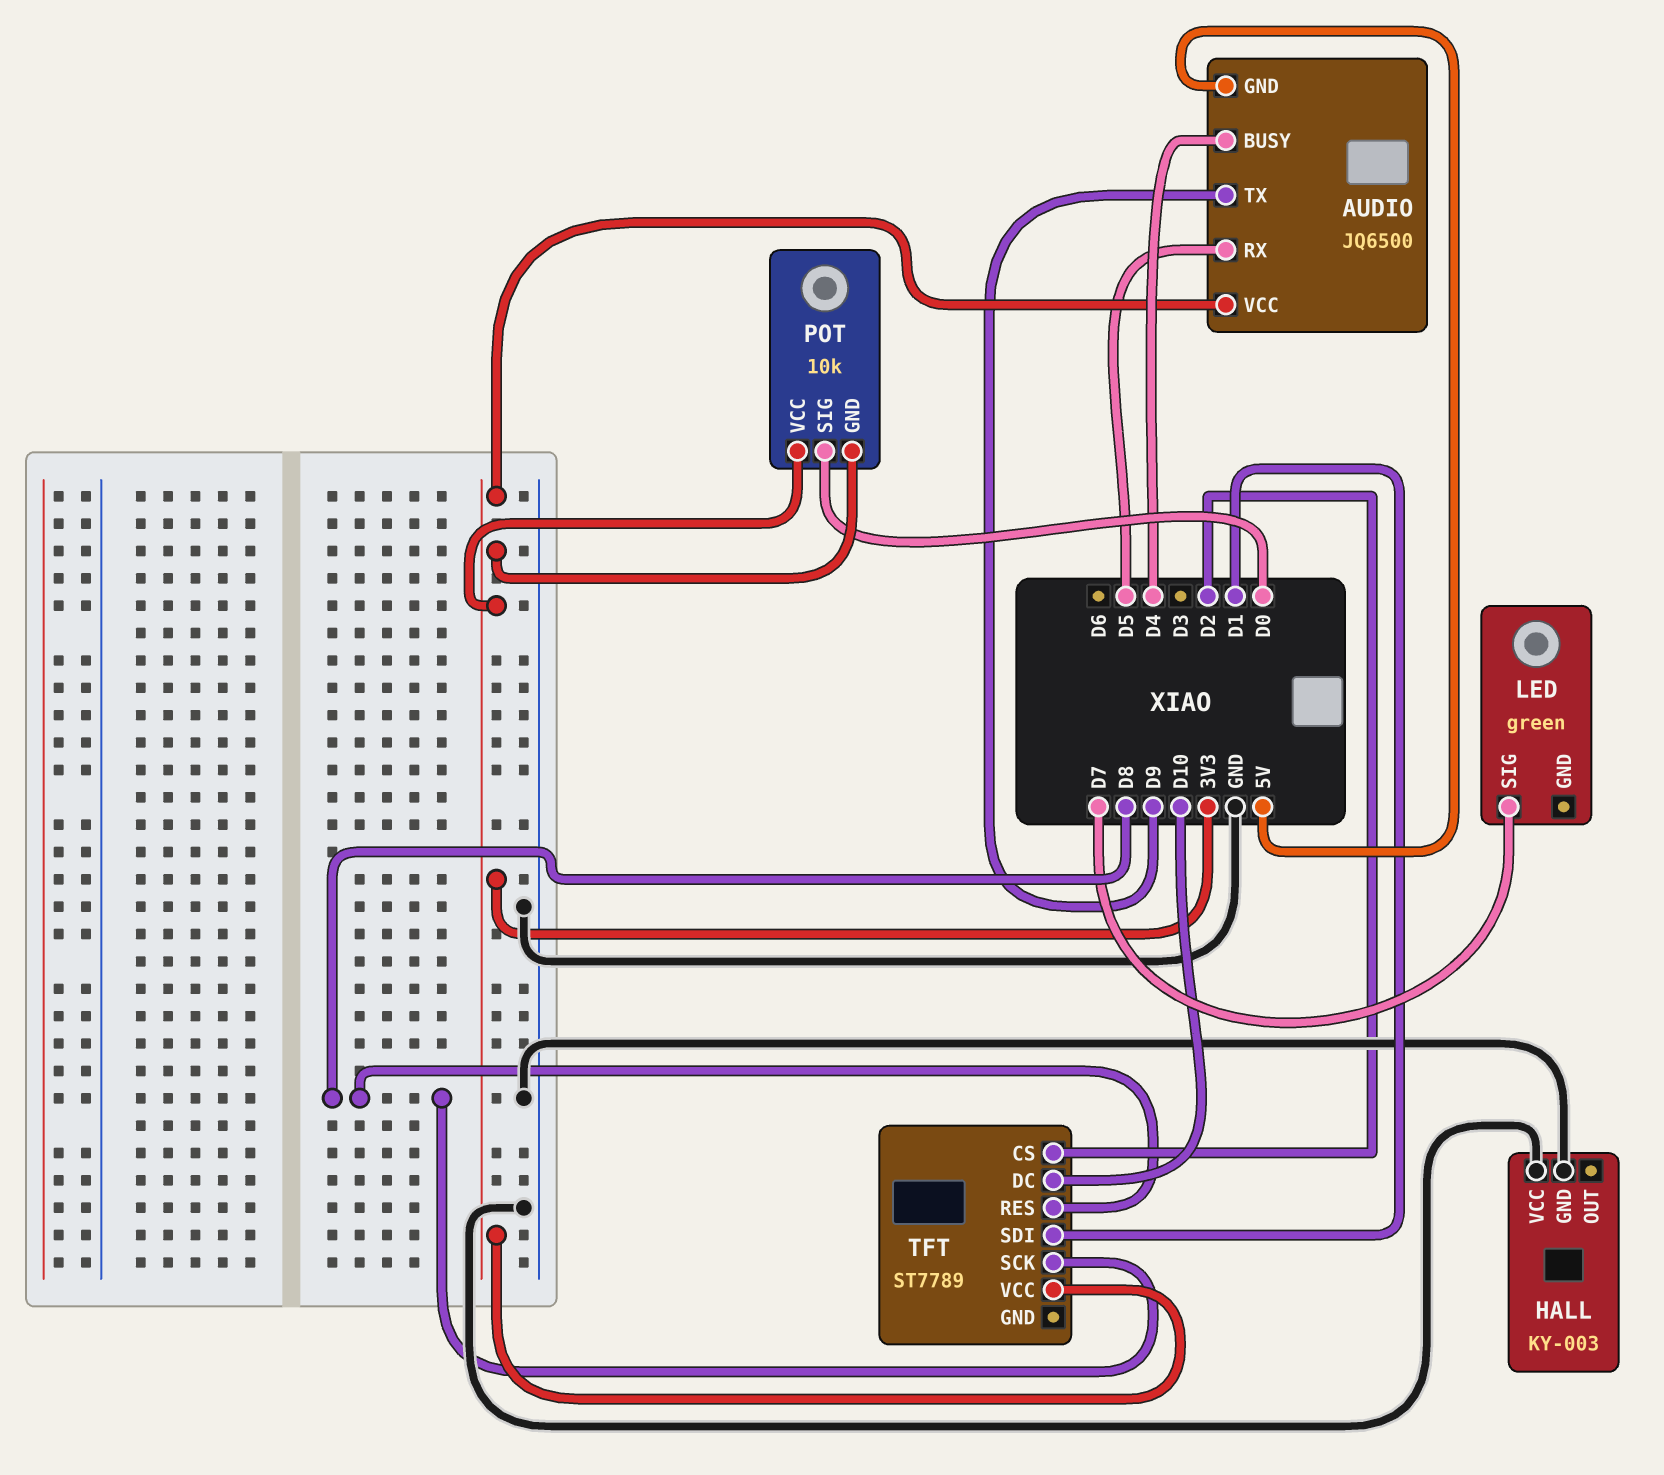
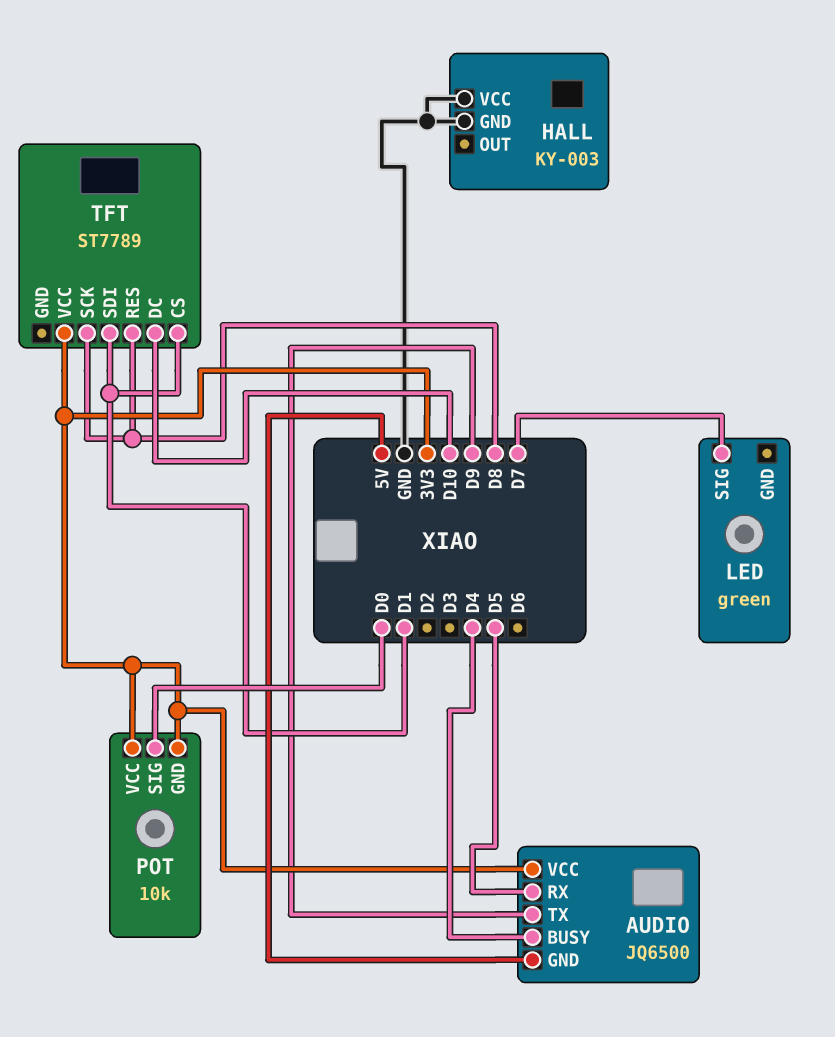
TFT pin CS: D2 -> D1

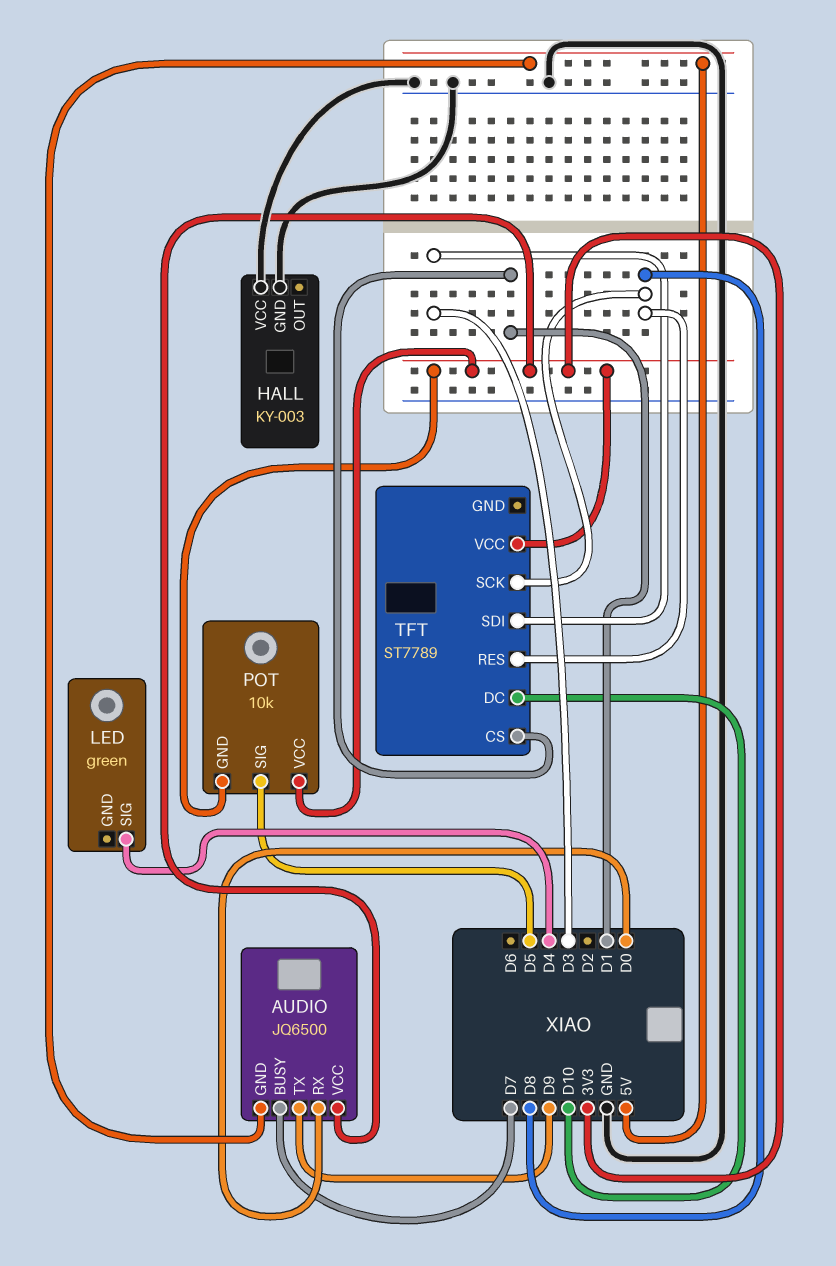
AUDIO pin BUSY: D4 -> D7
AUDIO pin RX: D5 -> D0
LED pin SIG: D7 -> D4
POT pin SIG: D0 -> D5
TFT pin SDI: D1 -> D3

